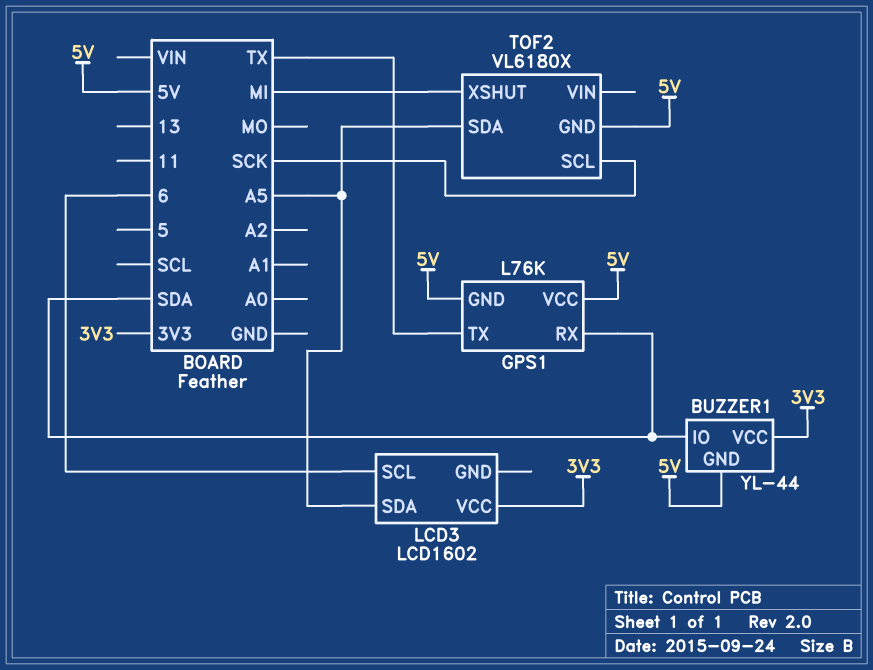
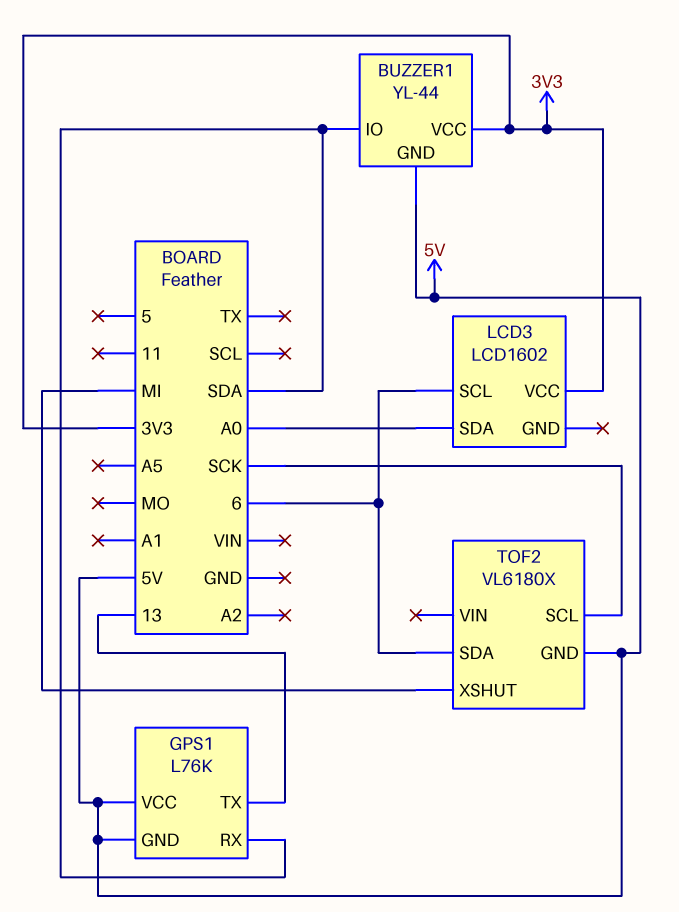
GPS1 pin TX: TX -> 13
LCD3 pin SDA: A5 -> A0
TOF2 pin SDA: A5 -> 6

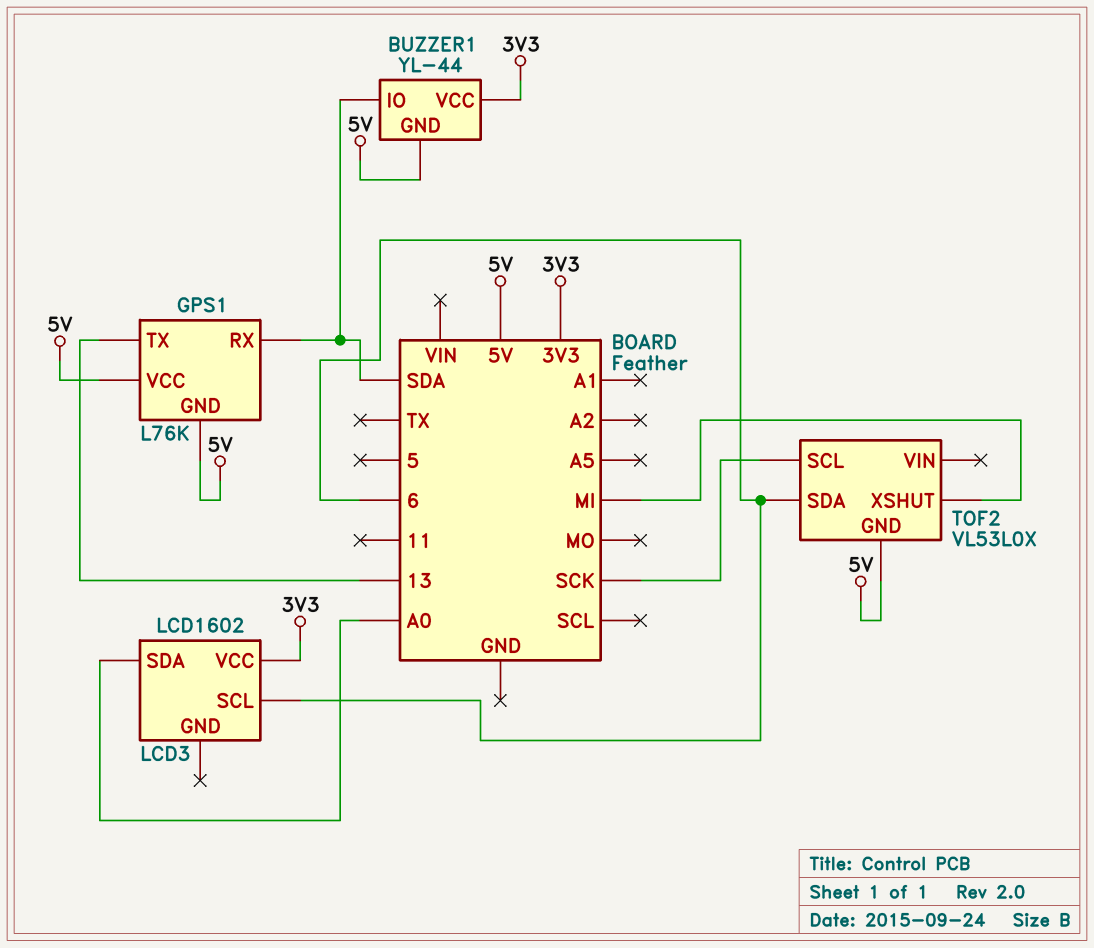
TOF2: VL6180X -> VL53L0X

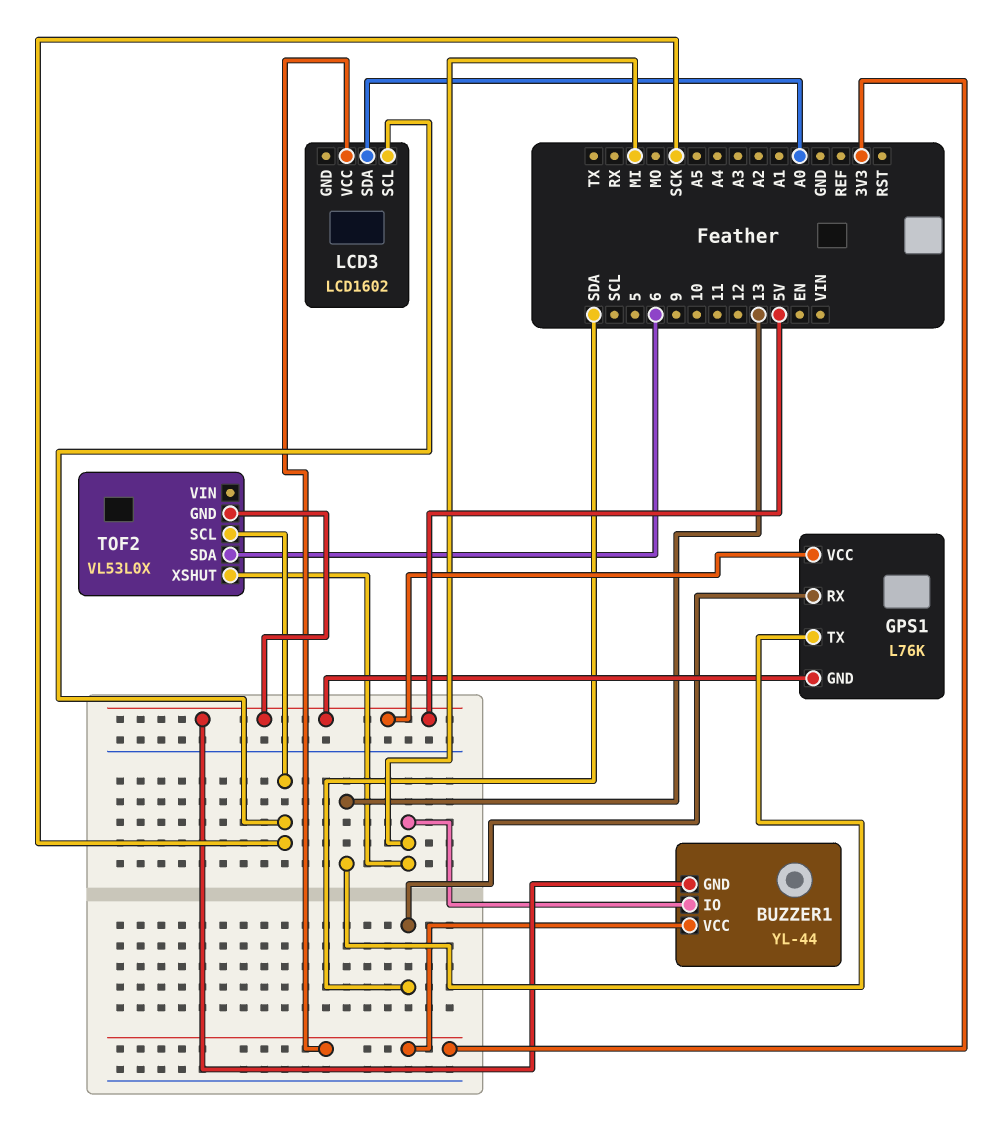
BUZZER1 pin IO: SDA -> MI
LCD3 pin SCL: 6 -> SCK

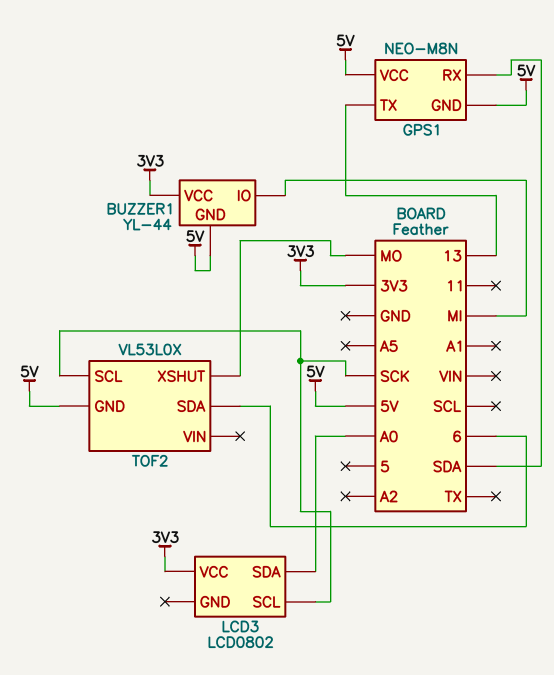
GPS1: L76K -> NEO-M8N
LCD3: LCD1602 -> LCD0802
TOF2 pin XSHUT: MI -> MO

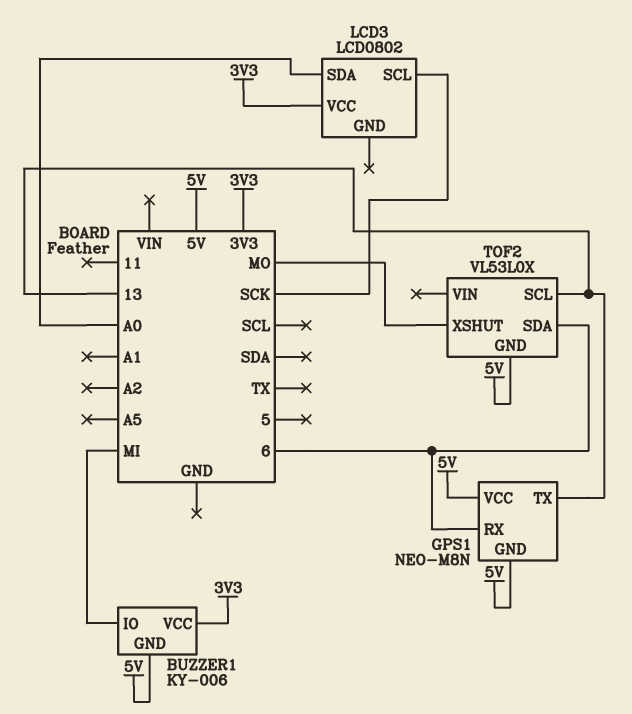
BUZZER1: YL-44 -> KY-006
GPS1 pin RX: SDA -> 6
TOF2 pin SCL: SCK -> 13

